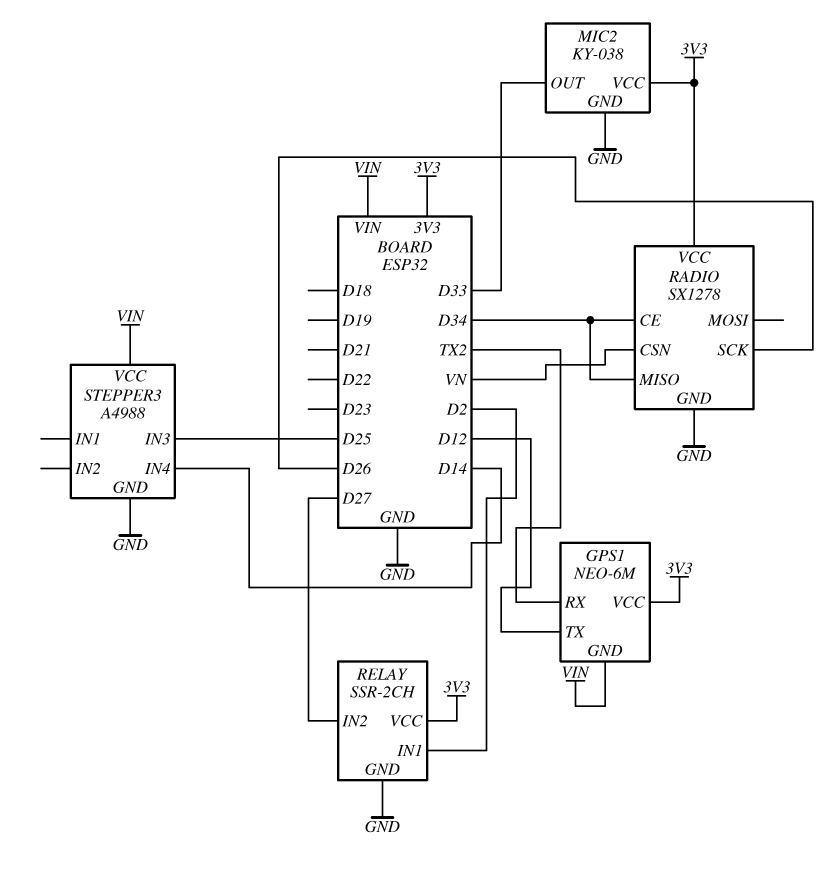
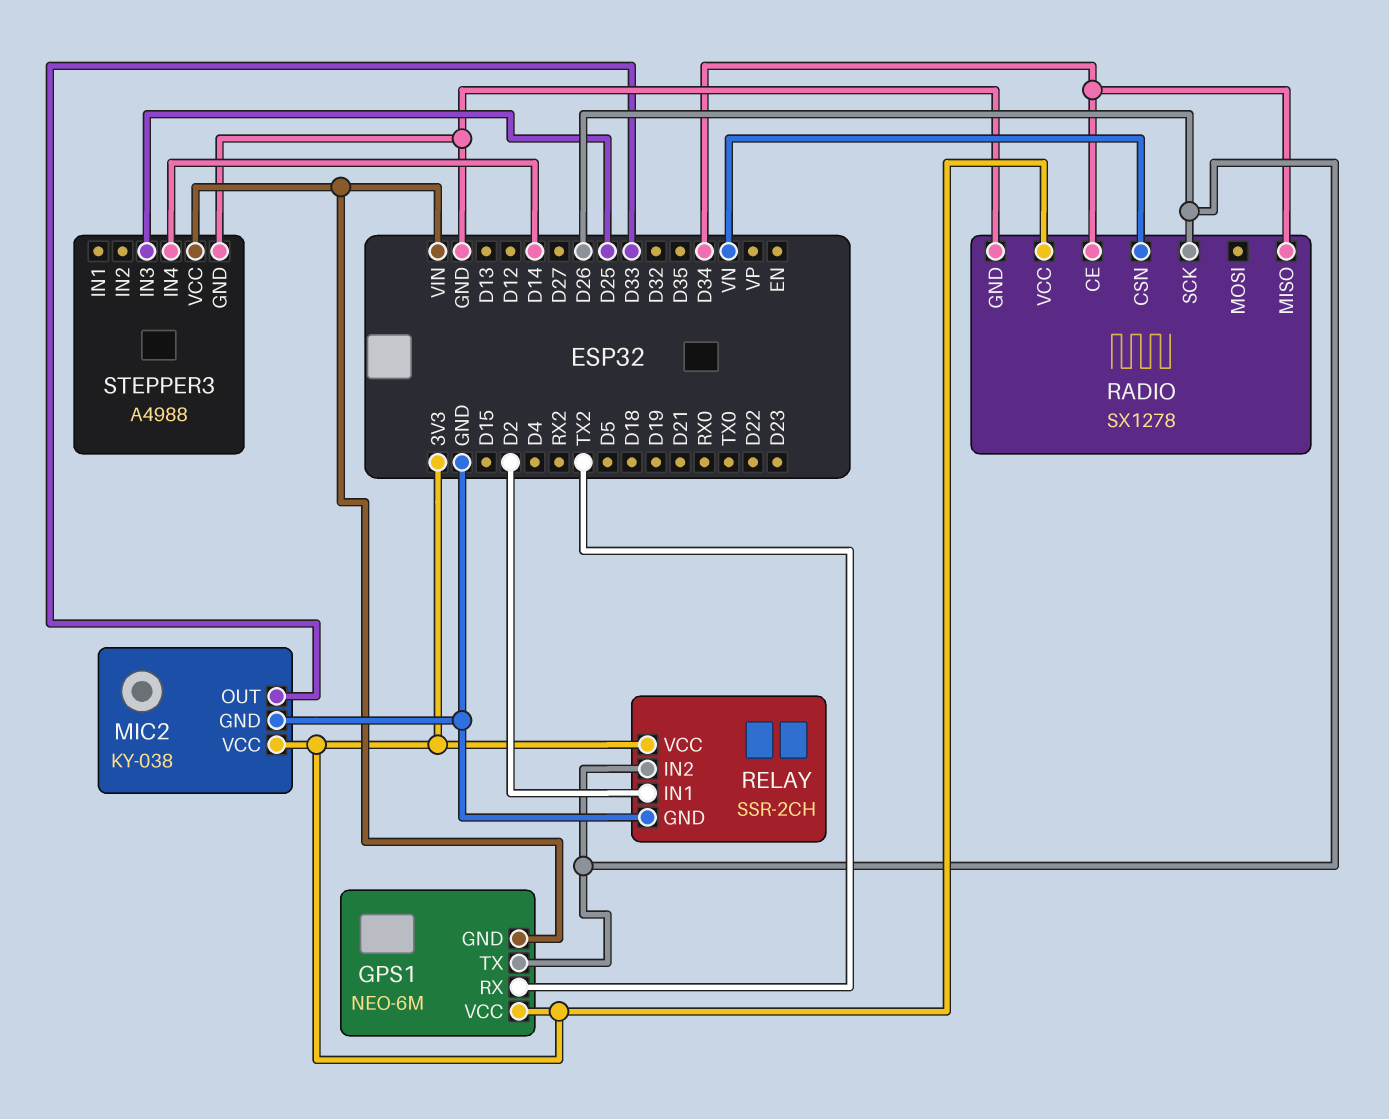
GPS1 pin TX: D12 -> D26
RELAY pin IN2: D27 -> D26

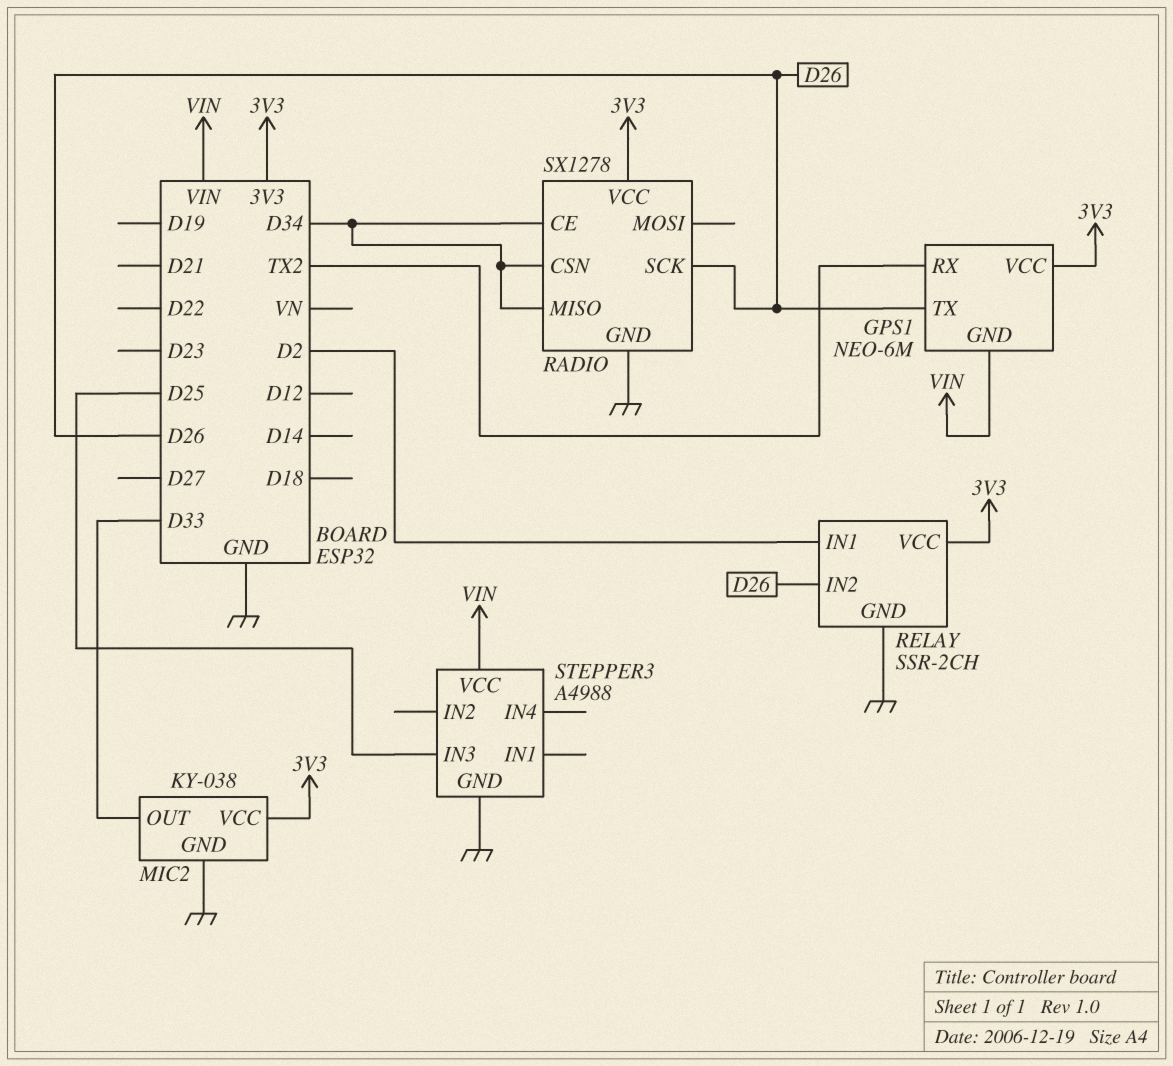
RADIO pin CSN: VN -> D34
STEPPER3 pin IN4: D14 -> none

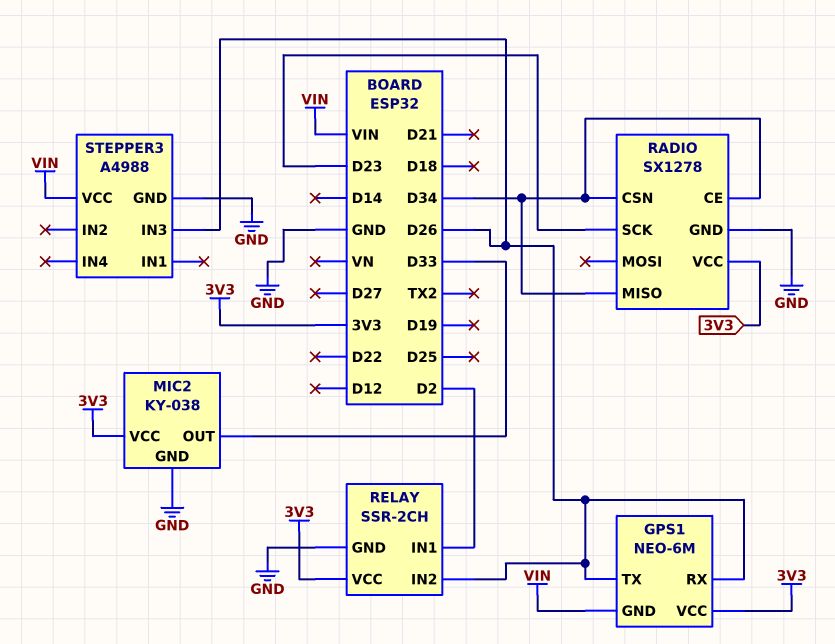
GPS1 pin RX: TX2 -> D26
RADIO pin SCK: D26 -> D23
STEPPER3 pin IN3: D25 -> D26

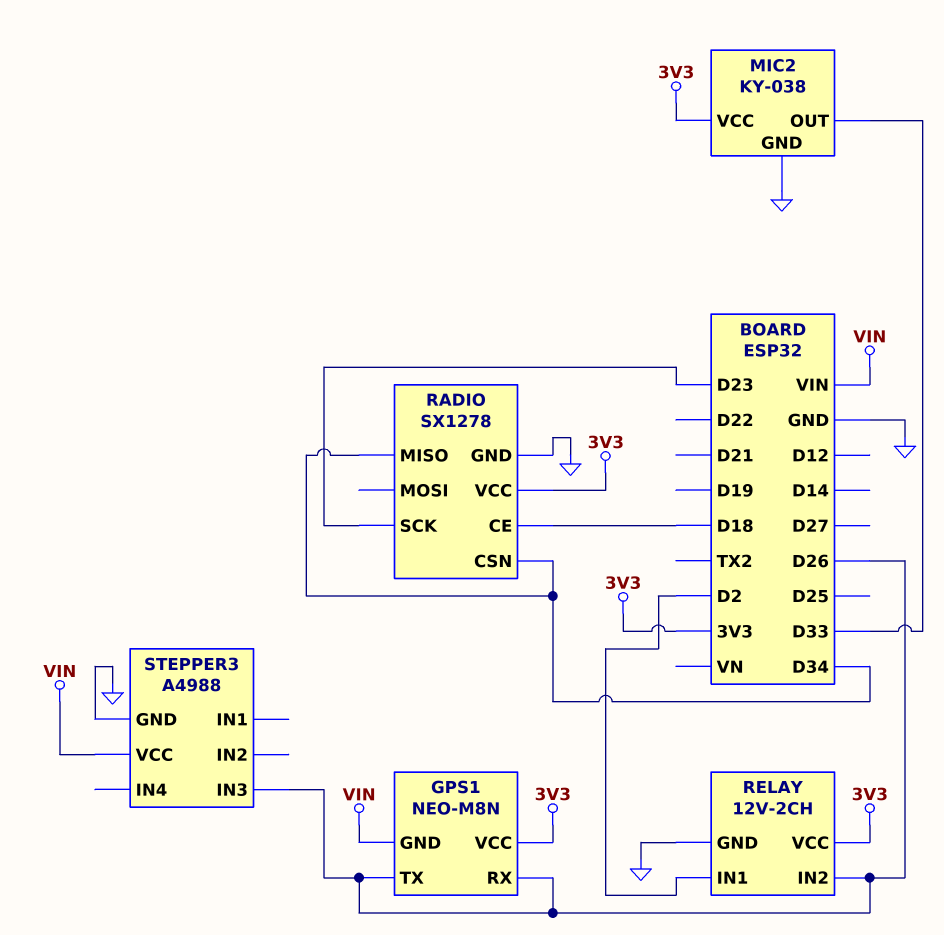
GPS1: NEO-6M -> NEO-M8N
RADIO pin CE: D34 -> D18
RELAY: SSR-2CH -> 12V-2CH

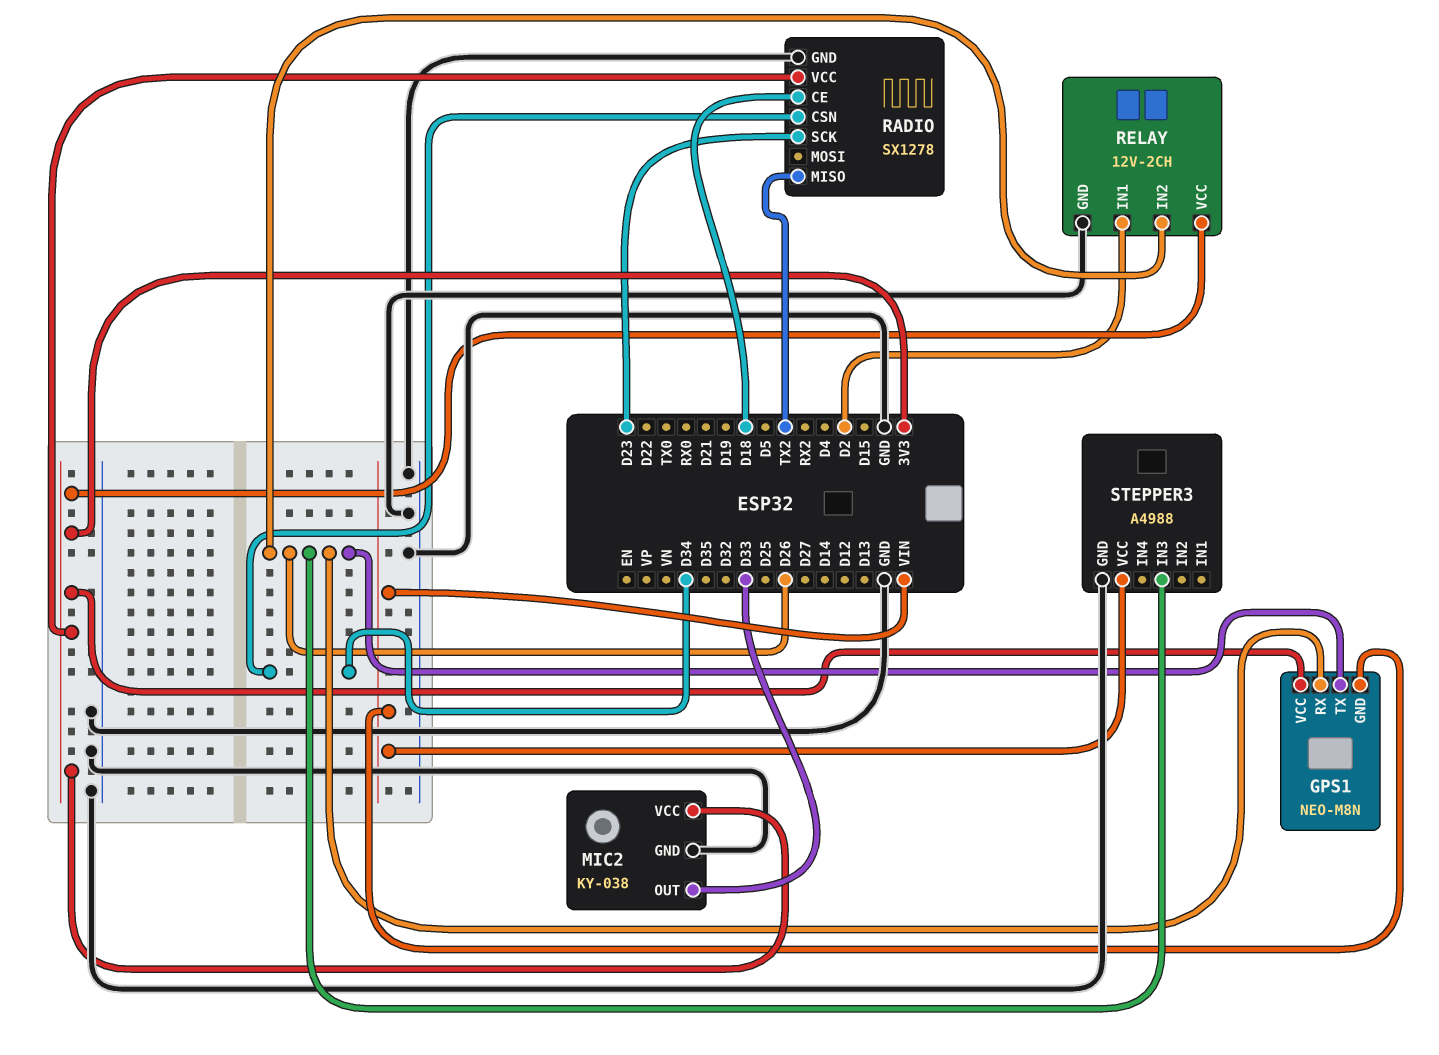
RADIO pin MISO: D34 -> TX2

